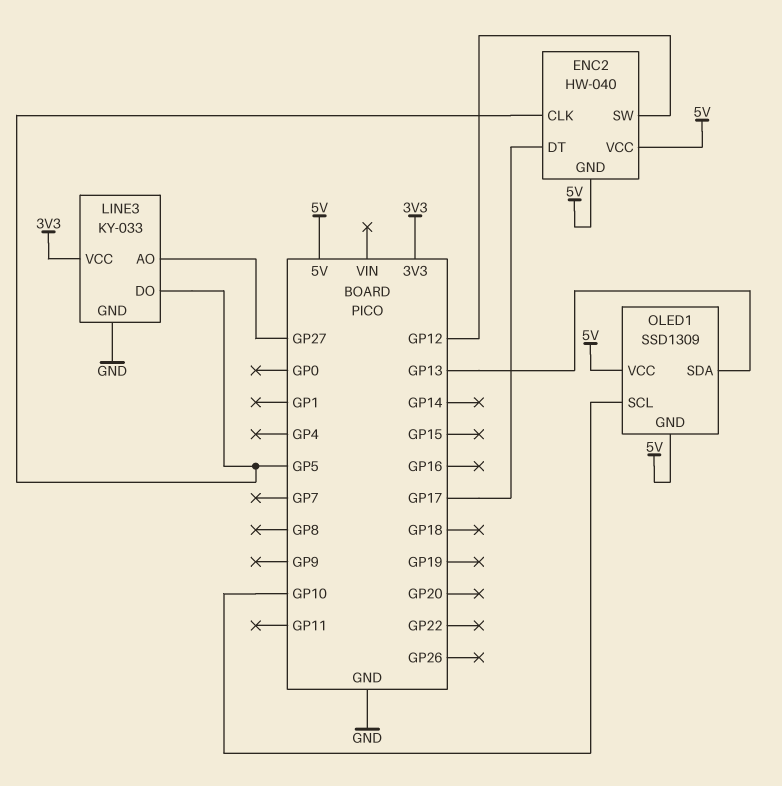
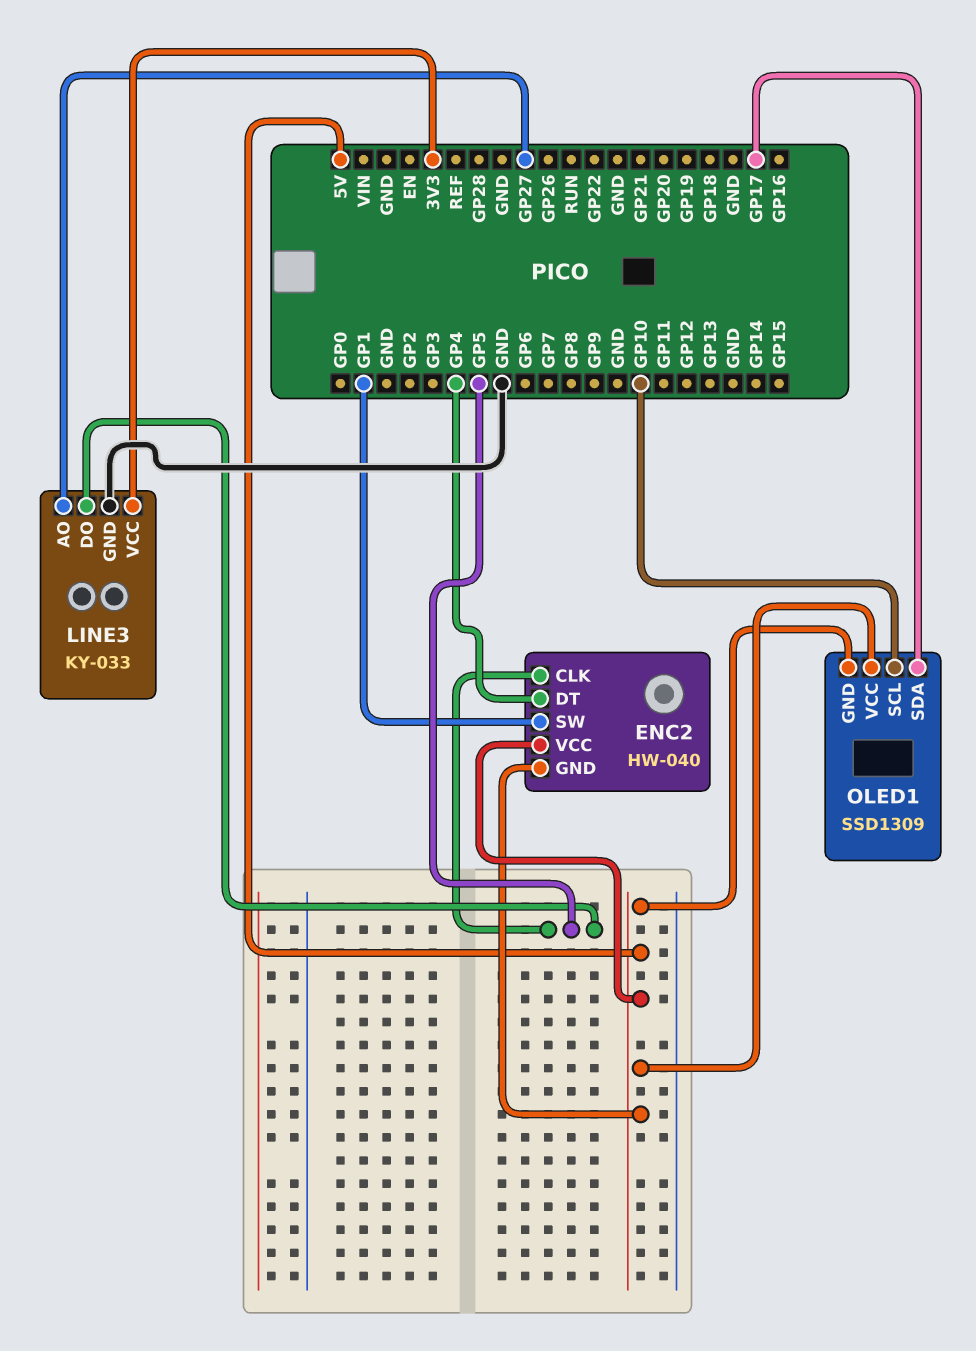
ENC2 pin DT: GP17 -> GP4
ENC2 pin SW: GP12 -> GP1
OLED1 pin SDA: GP13 -> GP17

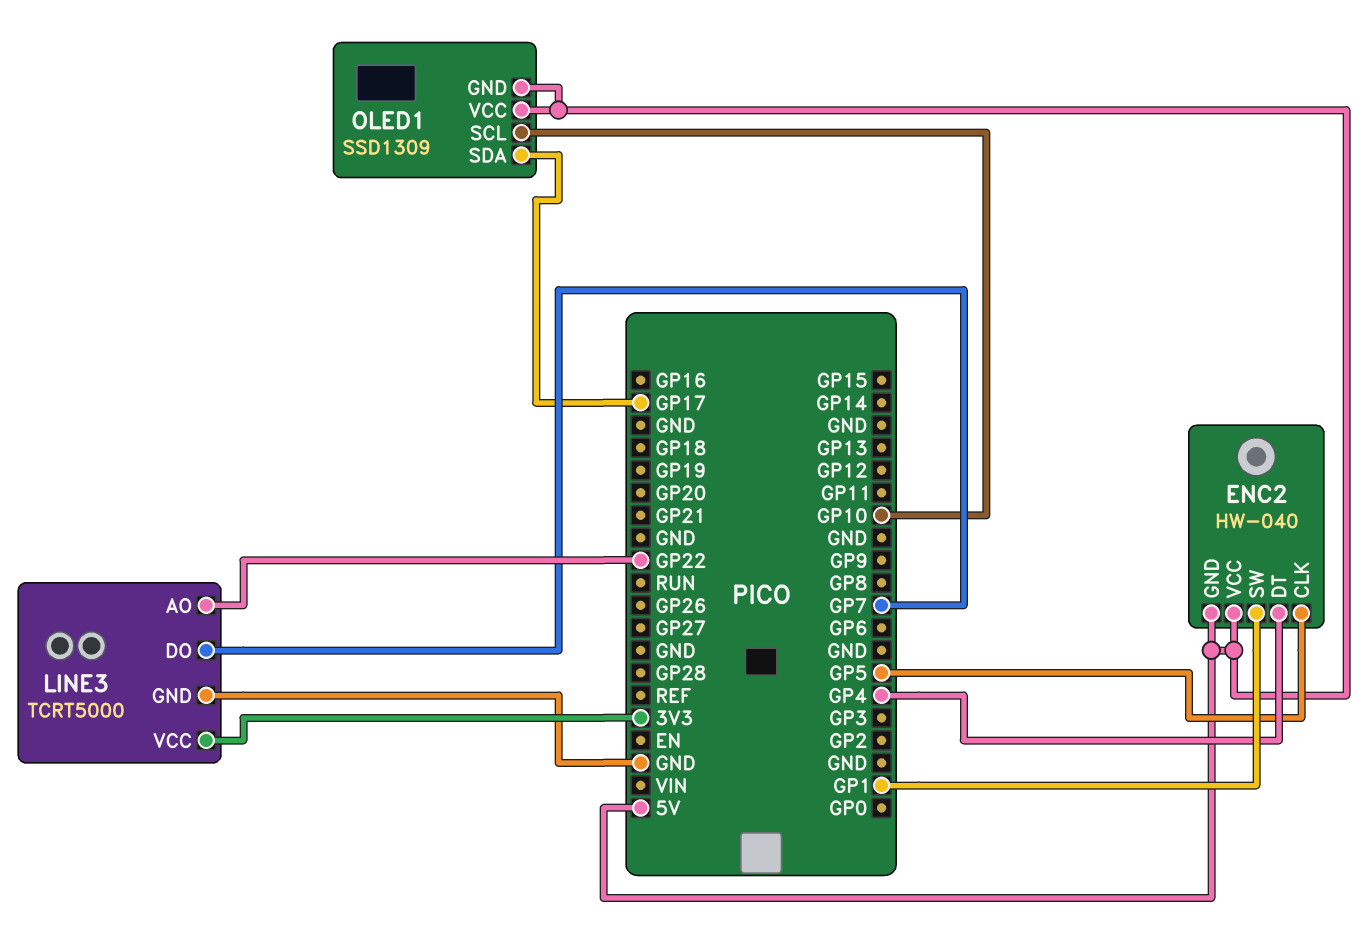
LINE3: KY-033 -> TCRT5000
LINE3 pin AO: GP27 -> GP22
LINE3 pin DO: GP5 -> GP7

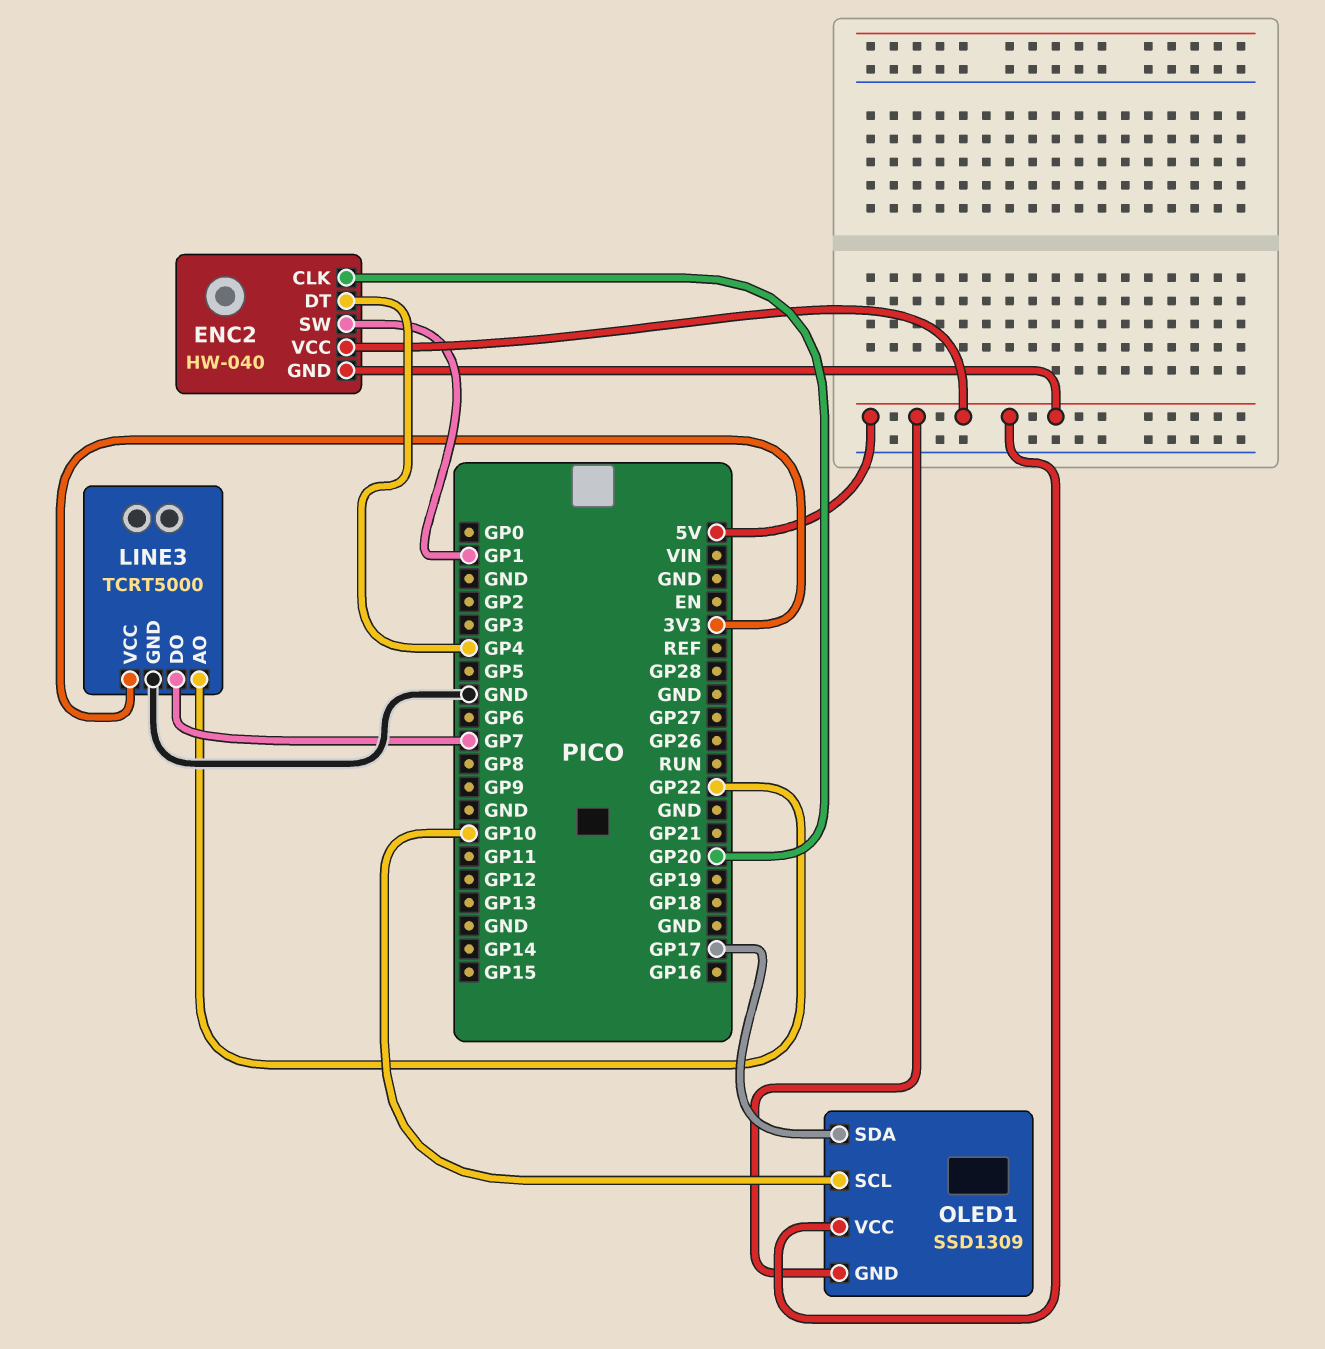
ENC2 pin CLK: GP5 -> GP20

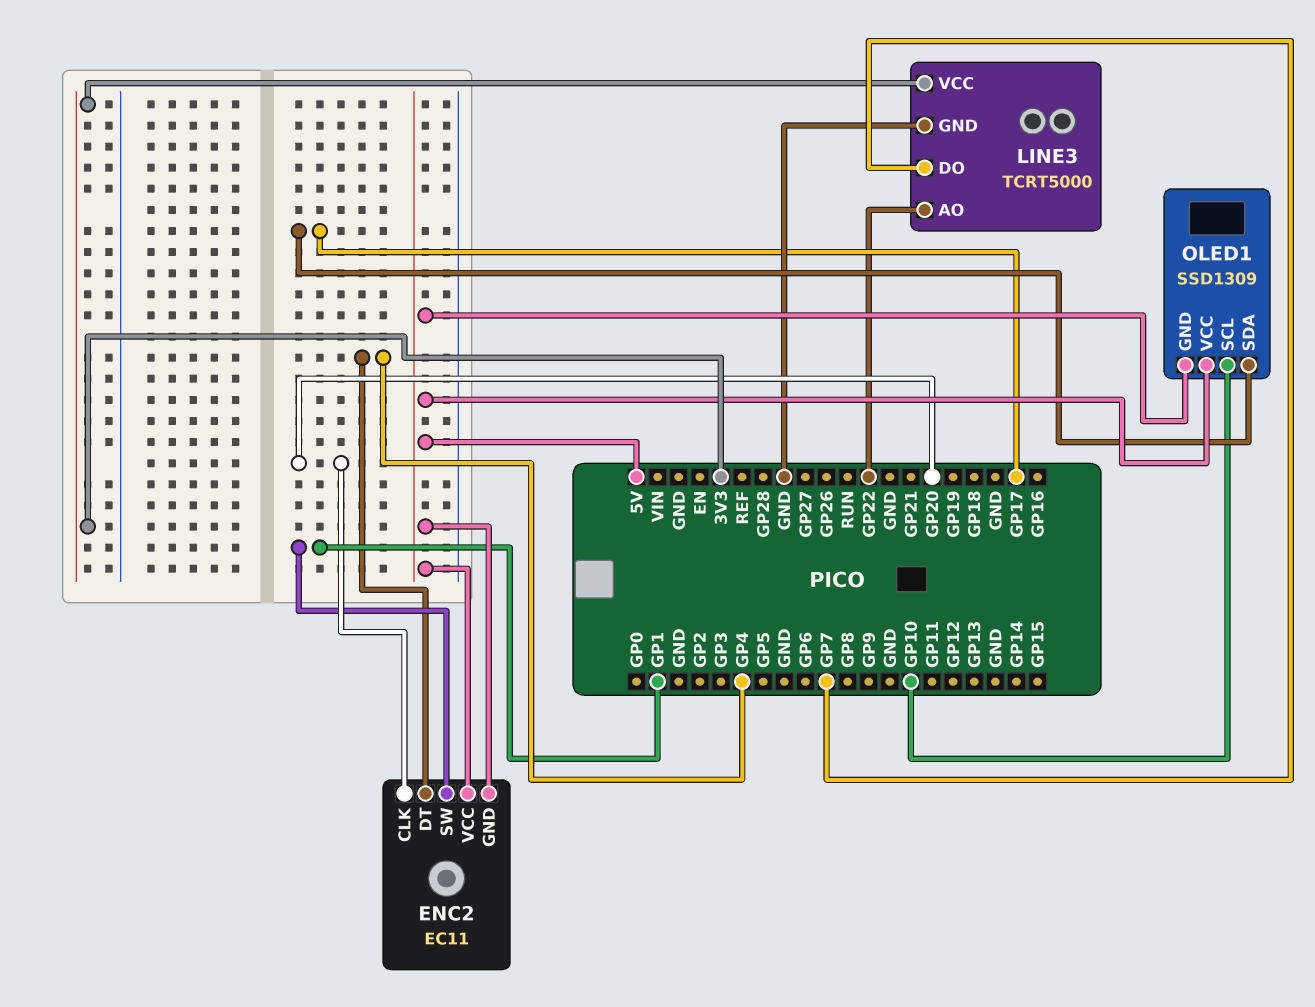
ENC2: HW-040 -> EC11

